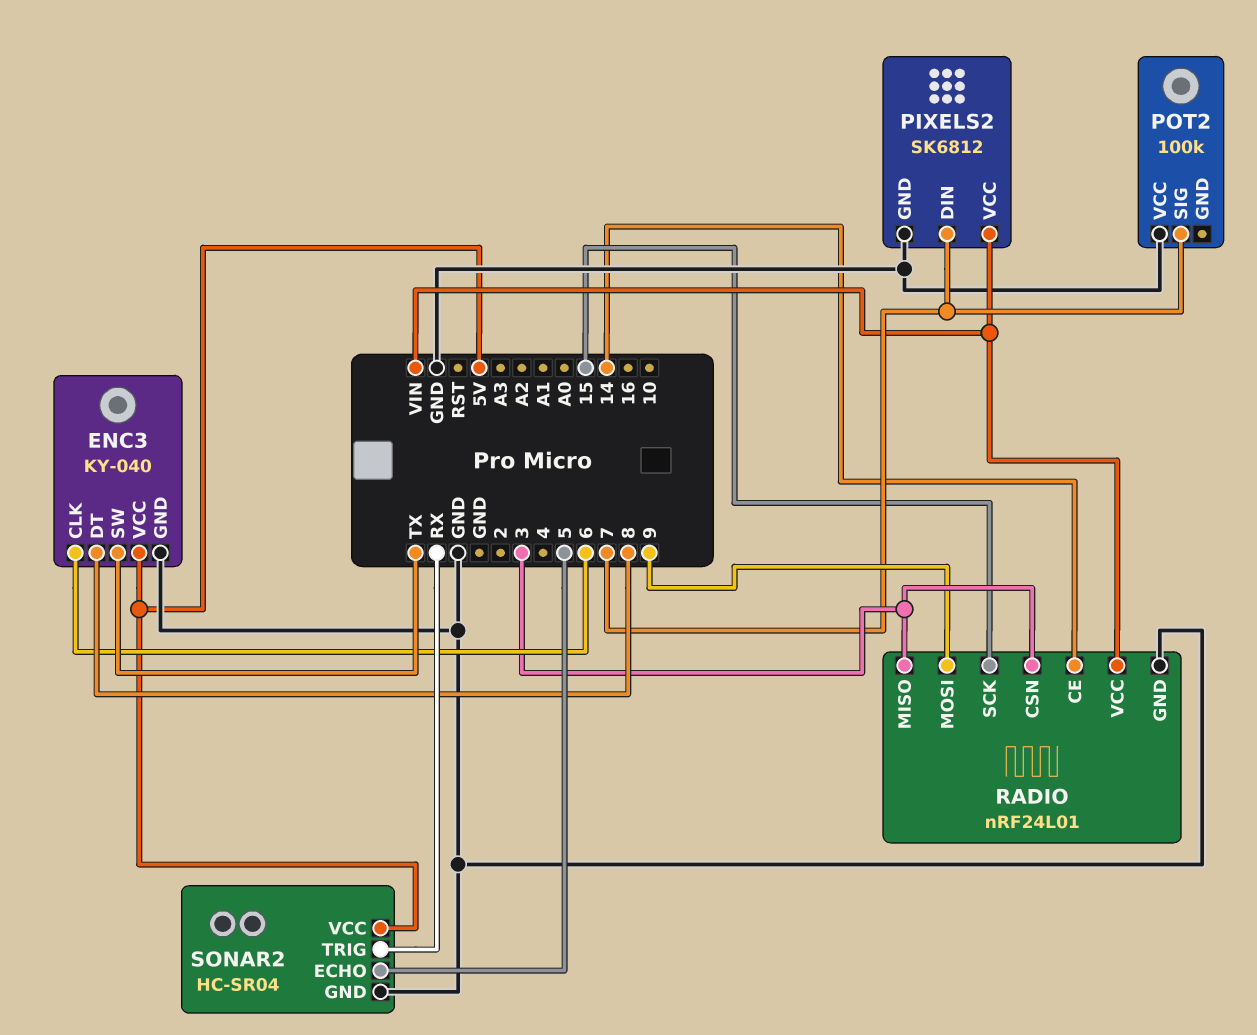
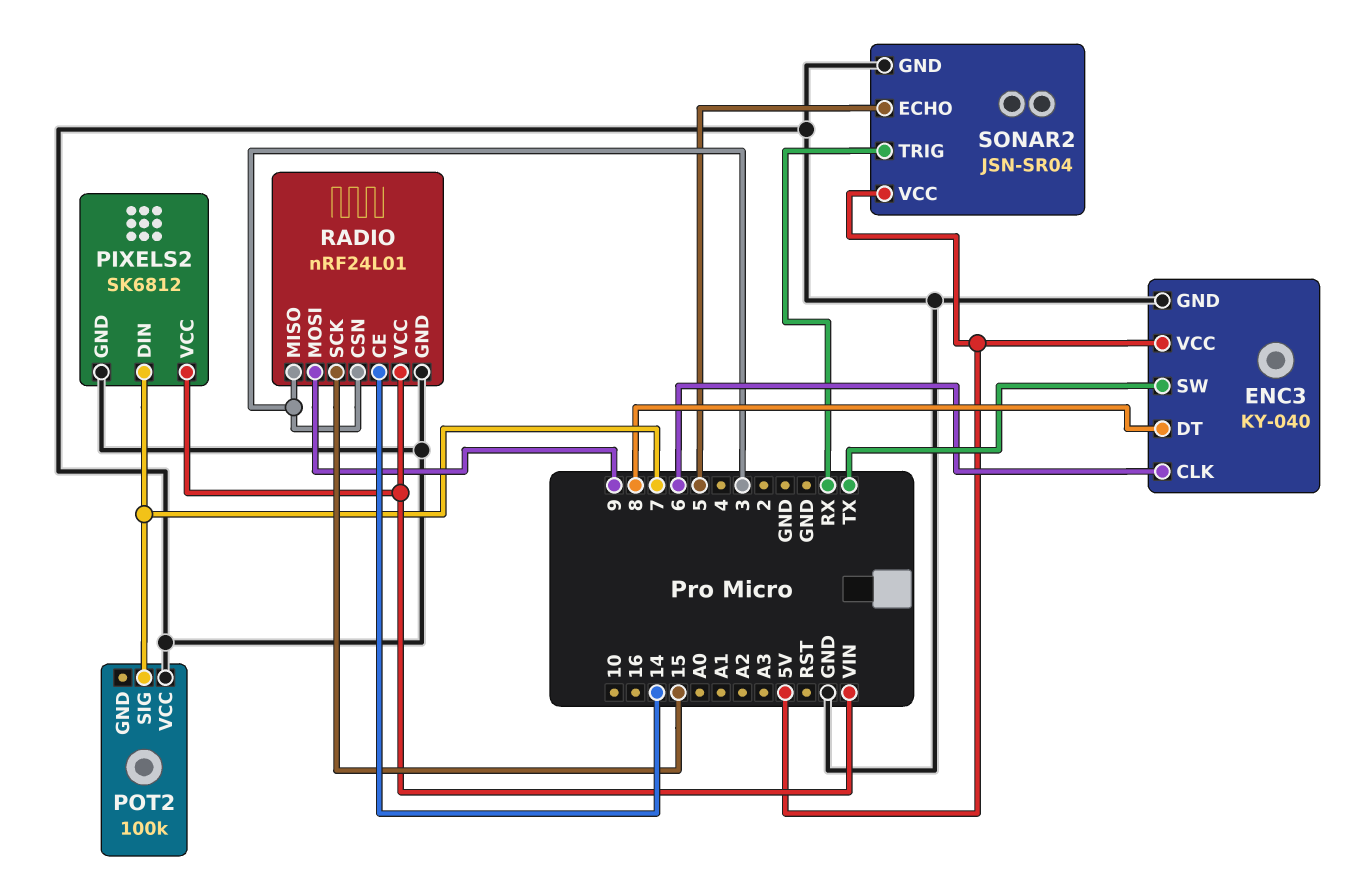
SONAR2: HC-SR04 -> JSN-SR04

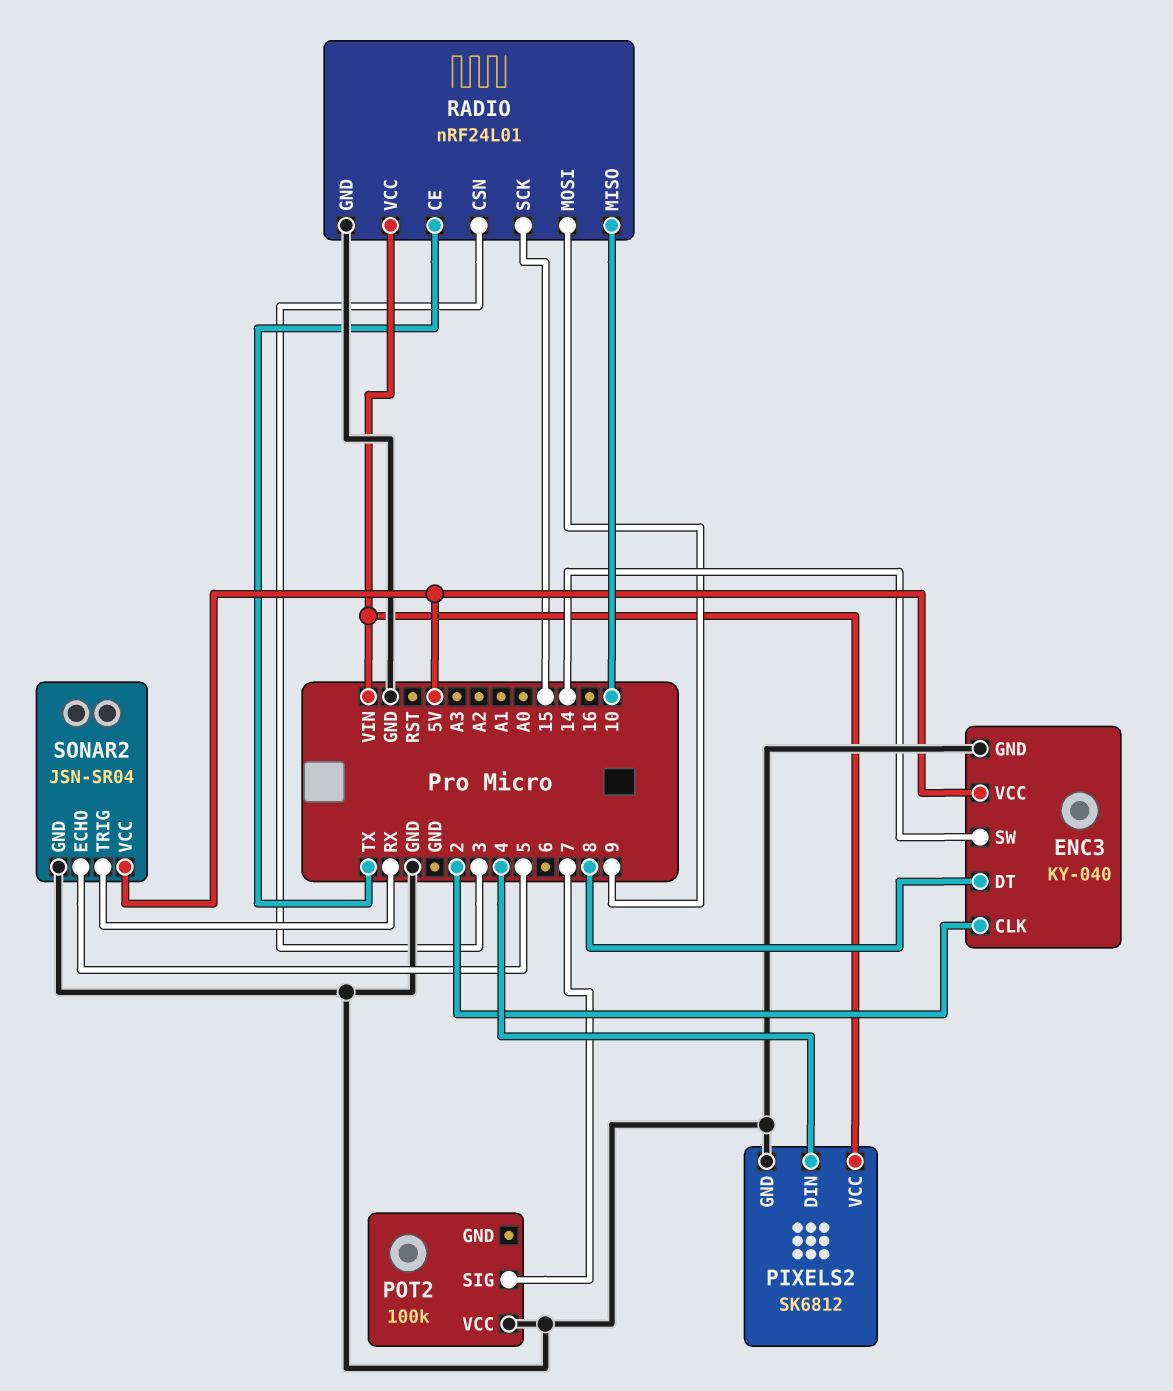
ENC3 pin CLK: 6 -> 2
ENC3 pin SW: TX -> 14
PIXELS2 pin DIN: 7 -> 4
RADIO pin CE: 14 -> TX
RADIO pin MISO: 3 -> 10

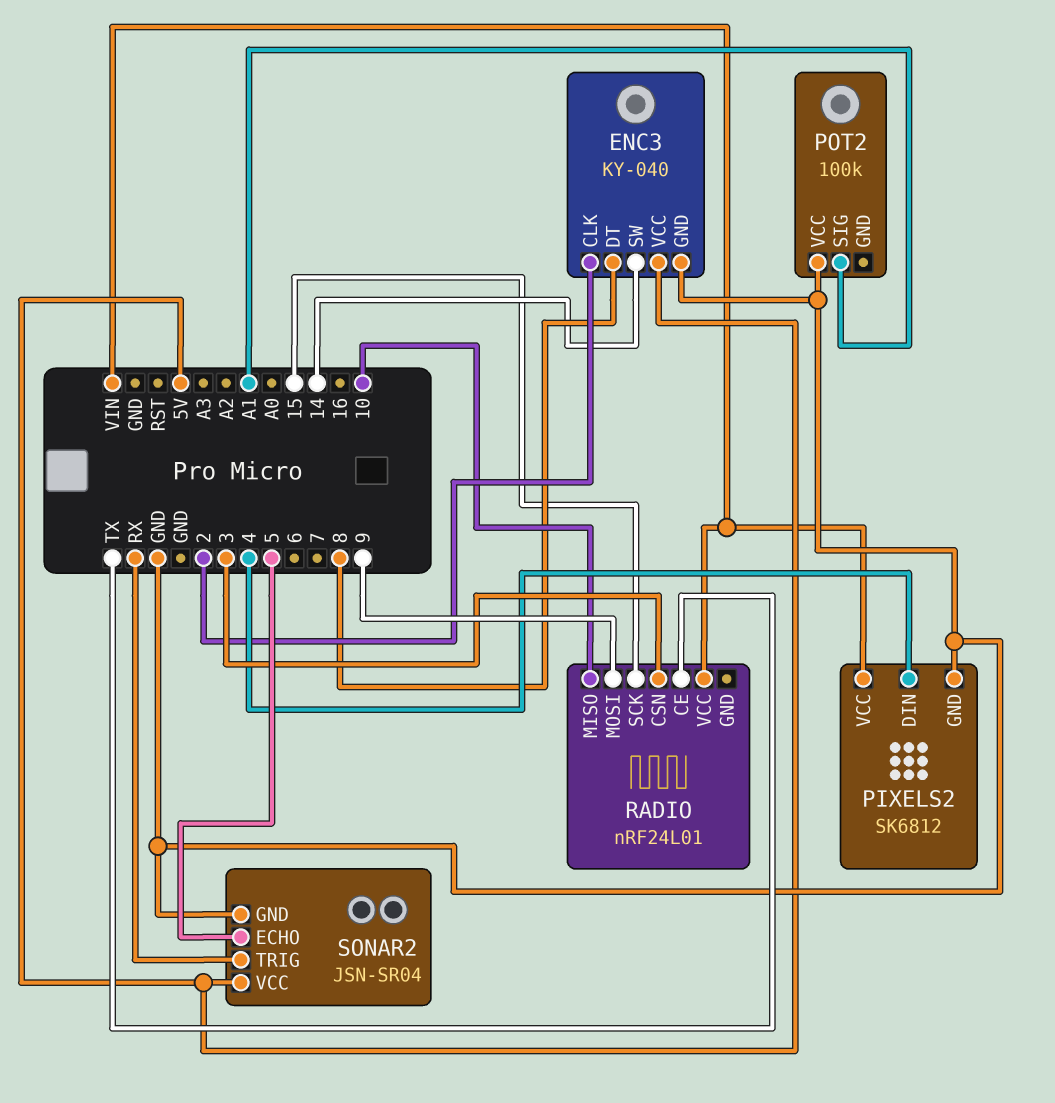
POT2 pin SIG: 7 -> A1
RADIO pin GND: GND -> none

